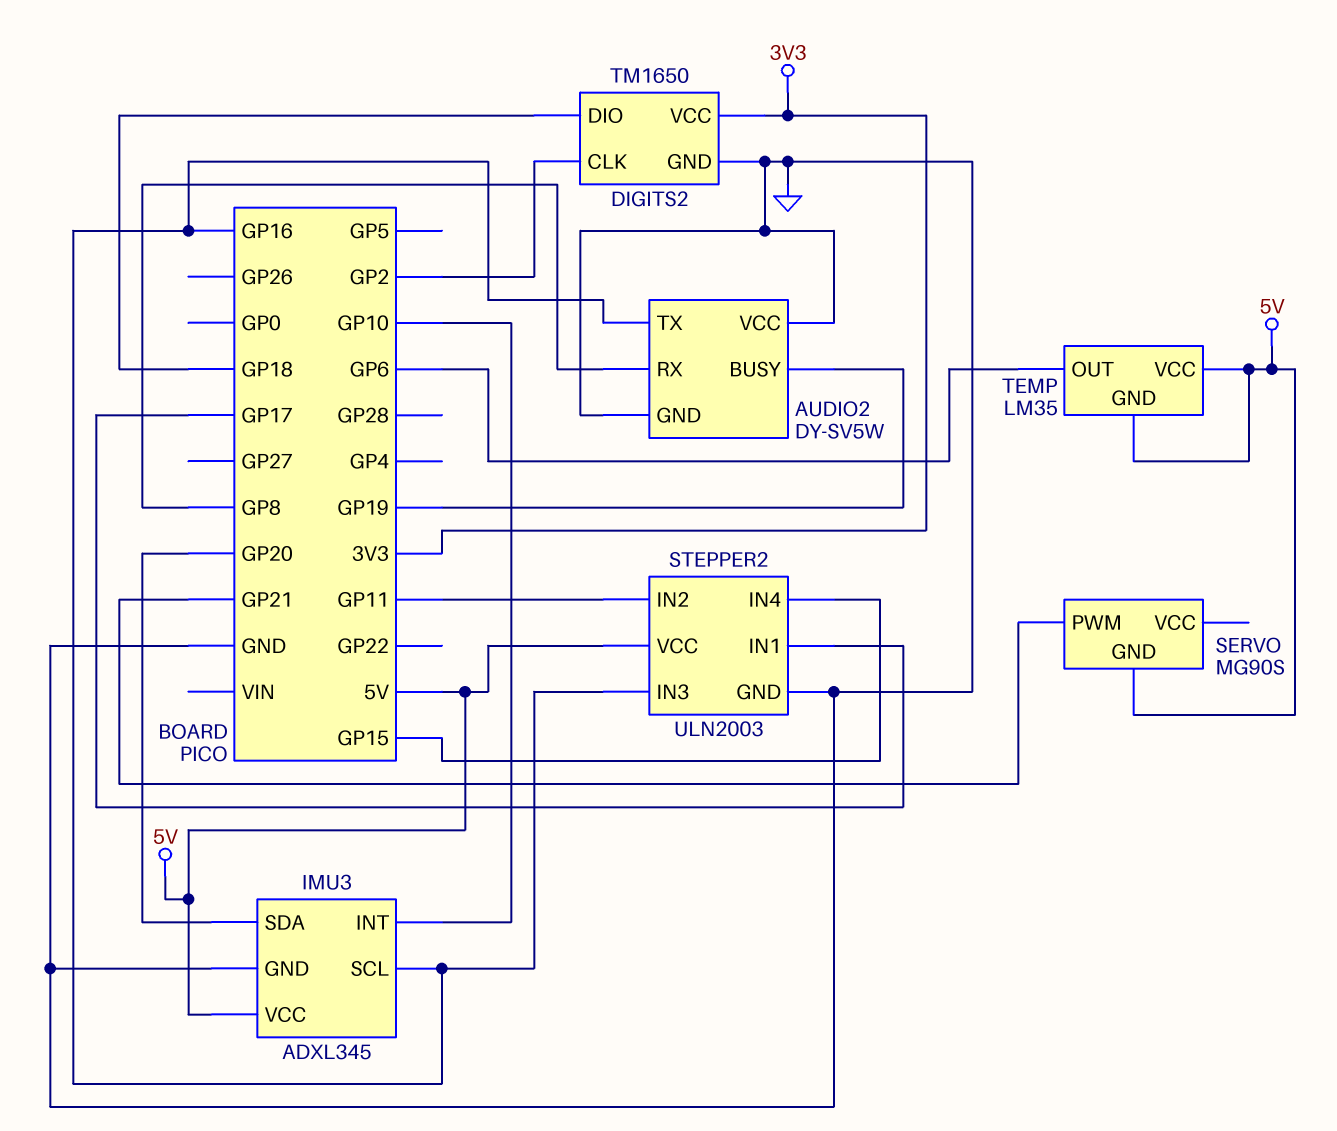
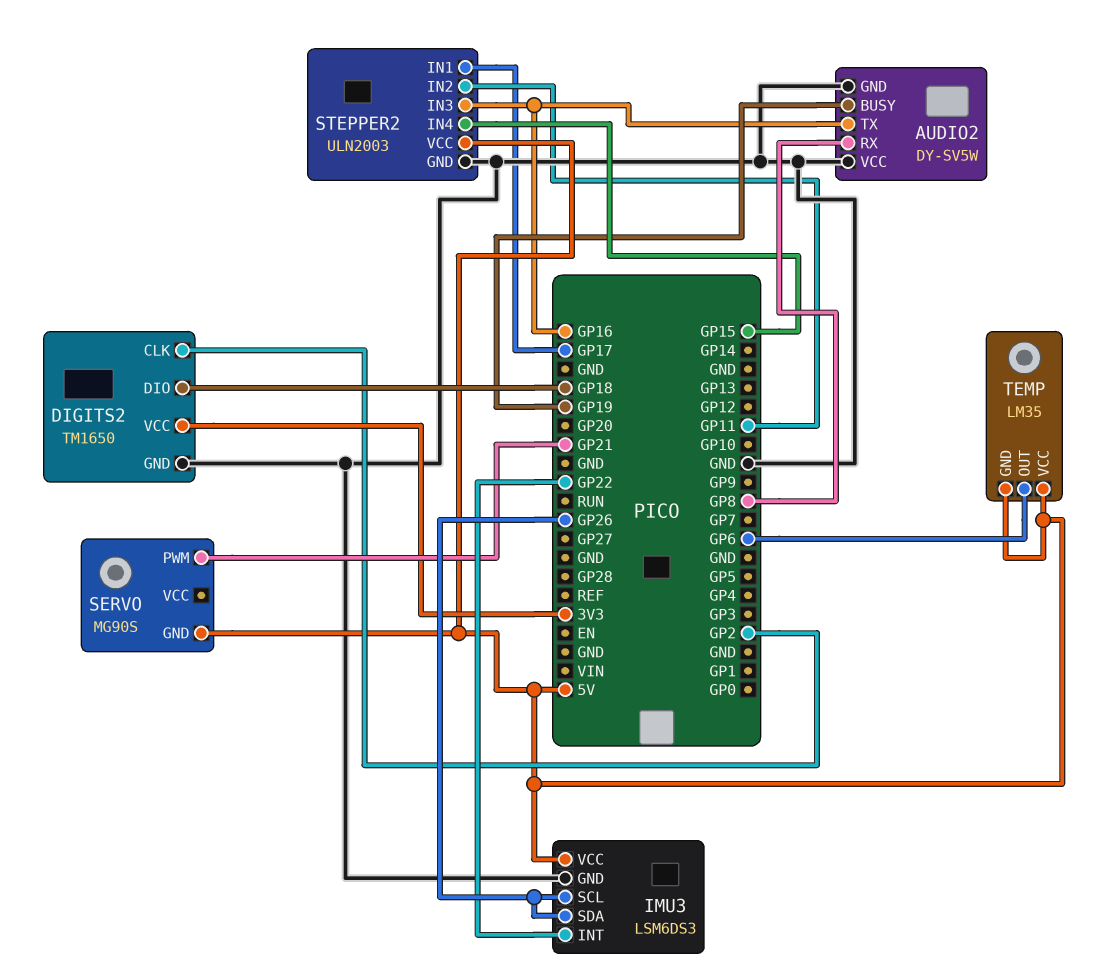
IMU3: ADXL345 -> LSM6DS3
IMU3 pin INT: GP10 -> GP22
IMU3 pin SCL: GP16 -> GP26
IMU3 pin SDA: GP20 -> GP26

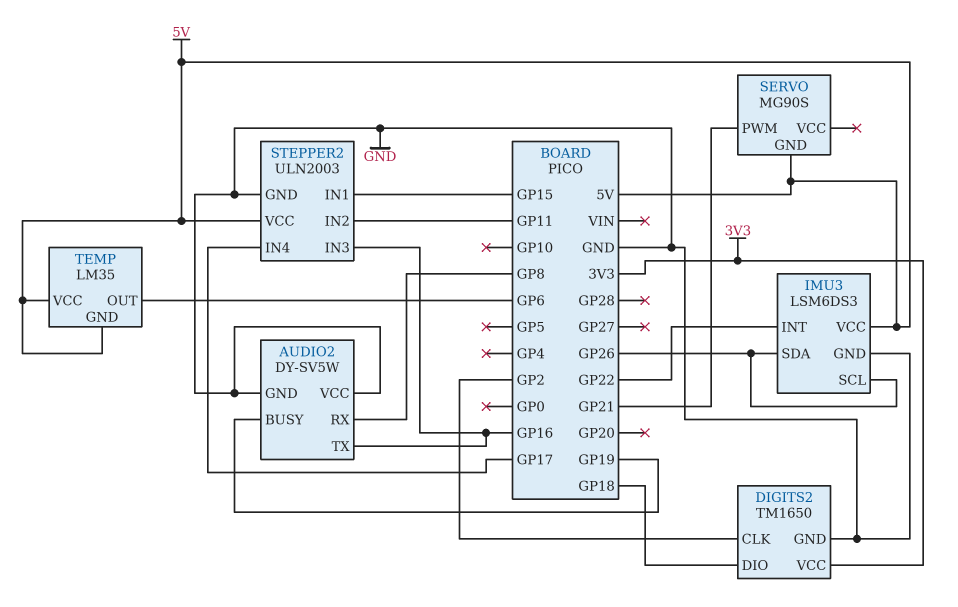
STEPPER2 pin IN1: GP17 -> GP15
STEPPER2 pin IN4: GP15 -> GP17

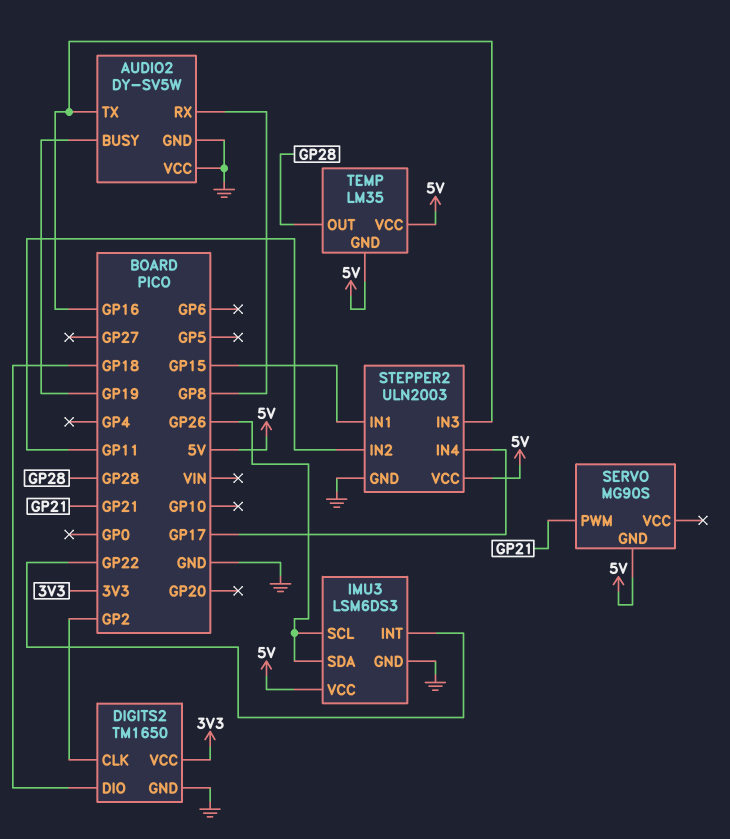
TEMP pin OUT: GP6 -> GP28

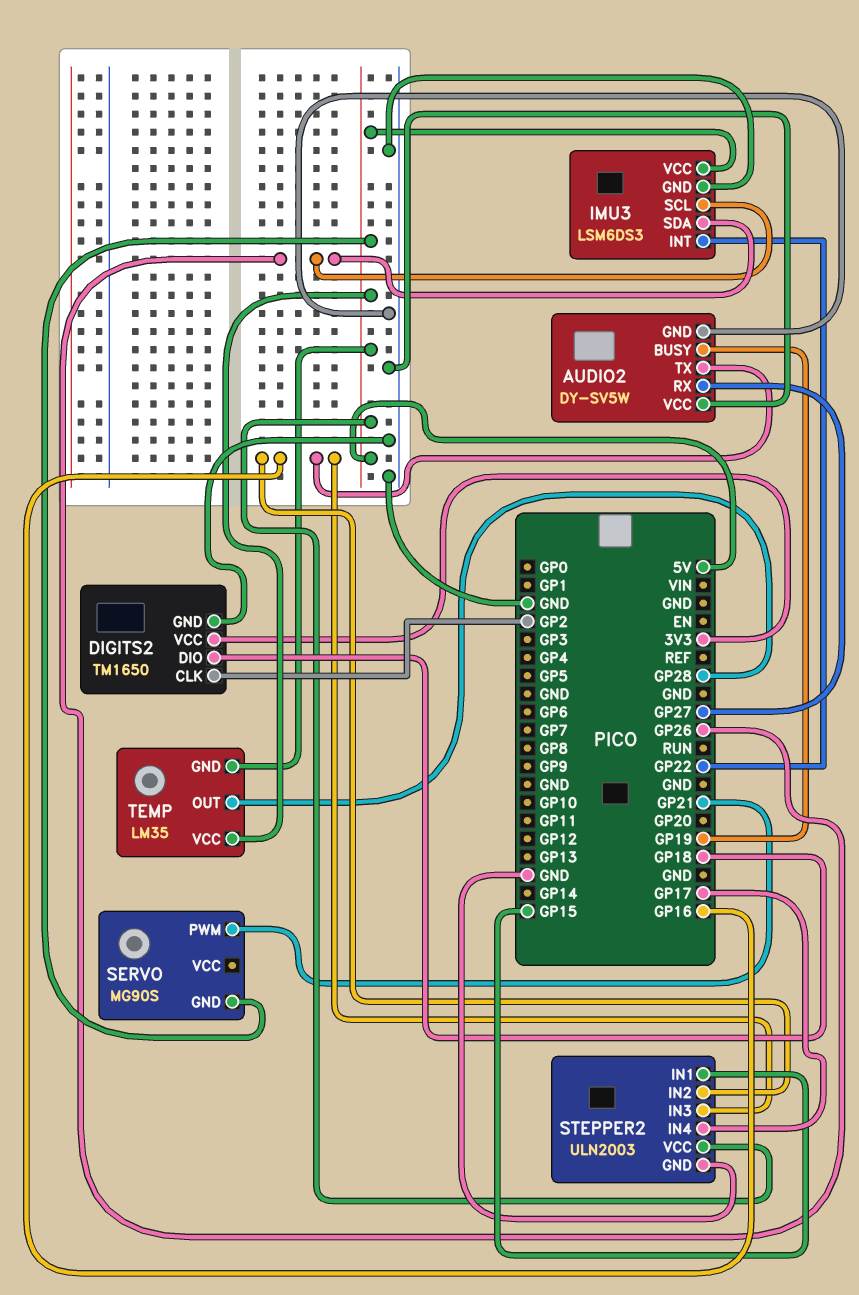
AUDIO2 pin RX: GP8 -> GP27
STEPPER2 pin IN2: GP11 -> GP16

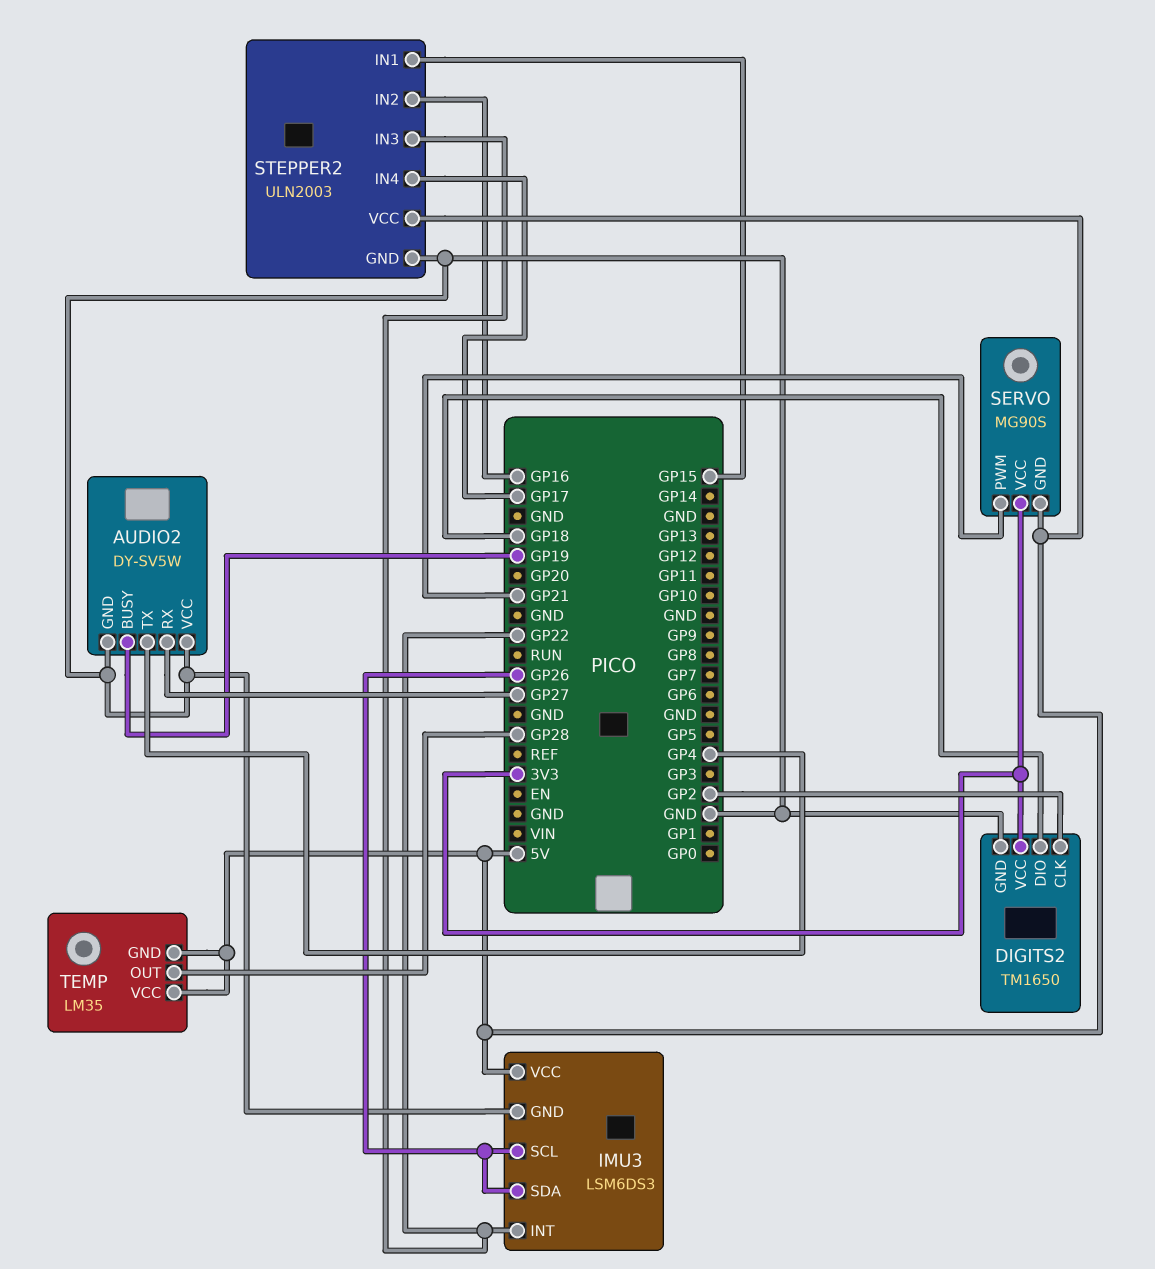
AUDIO2 pin TX: GP16 -> GP4
SERVO pin VCC: none -> 3V3
STEPPER2 pin IN3: GP16 -> GP22

